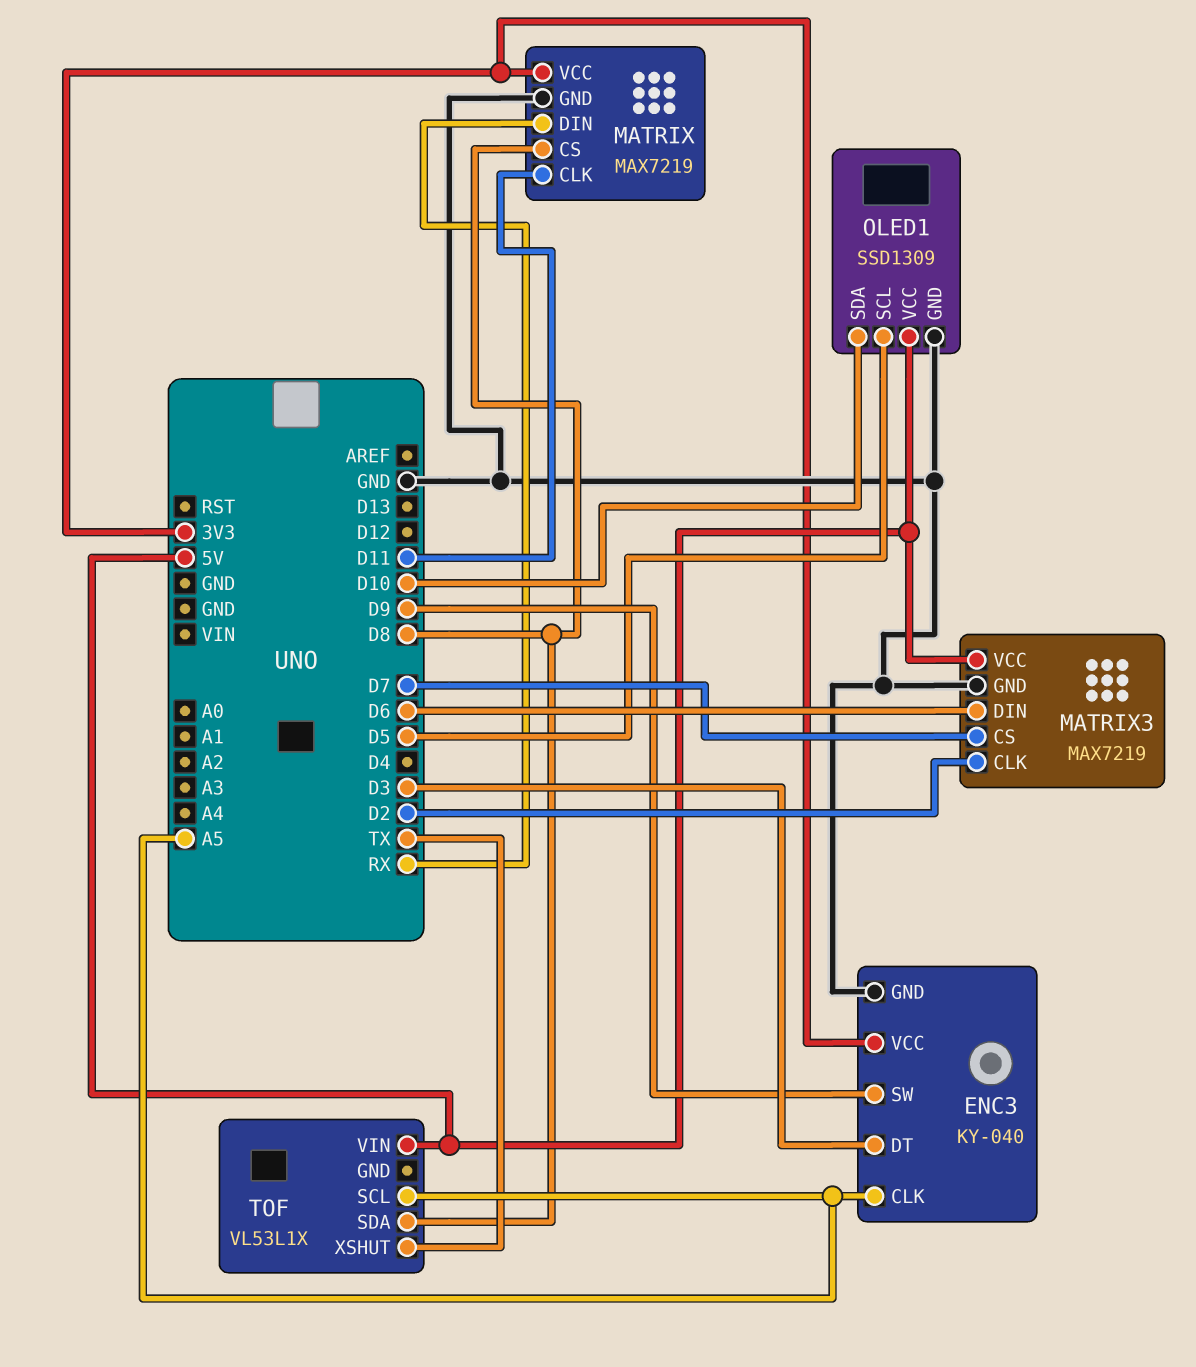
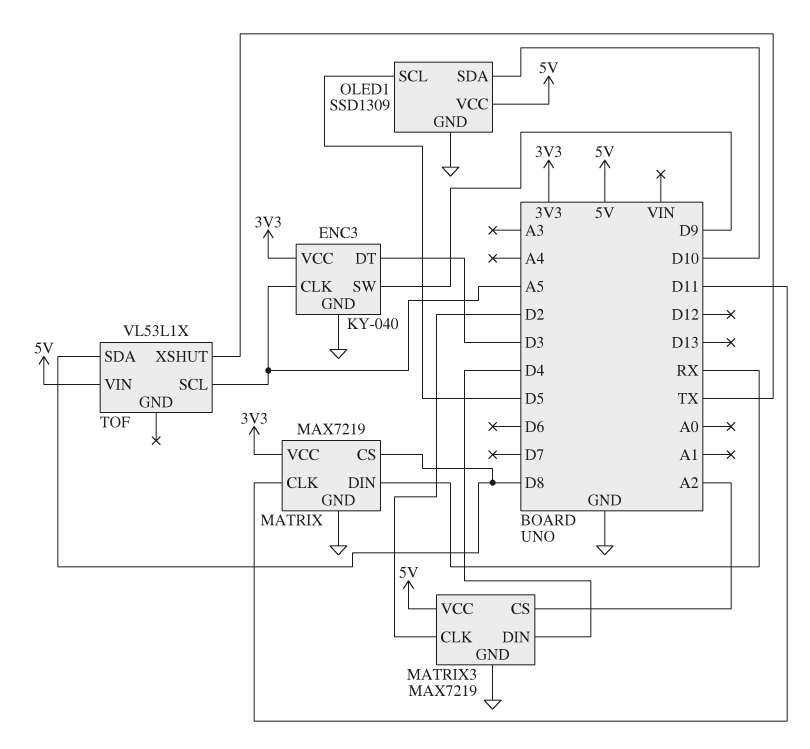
MATRIX3 pin CS: D7 -> A2
MATRIX3 pin DIN: D6 -> D4

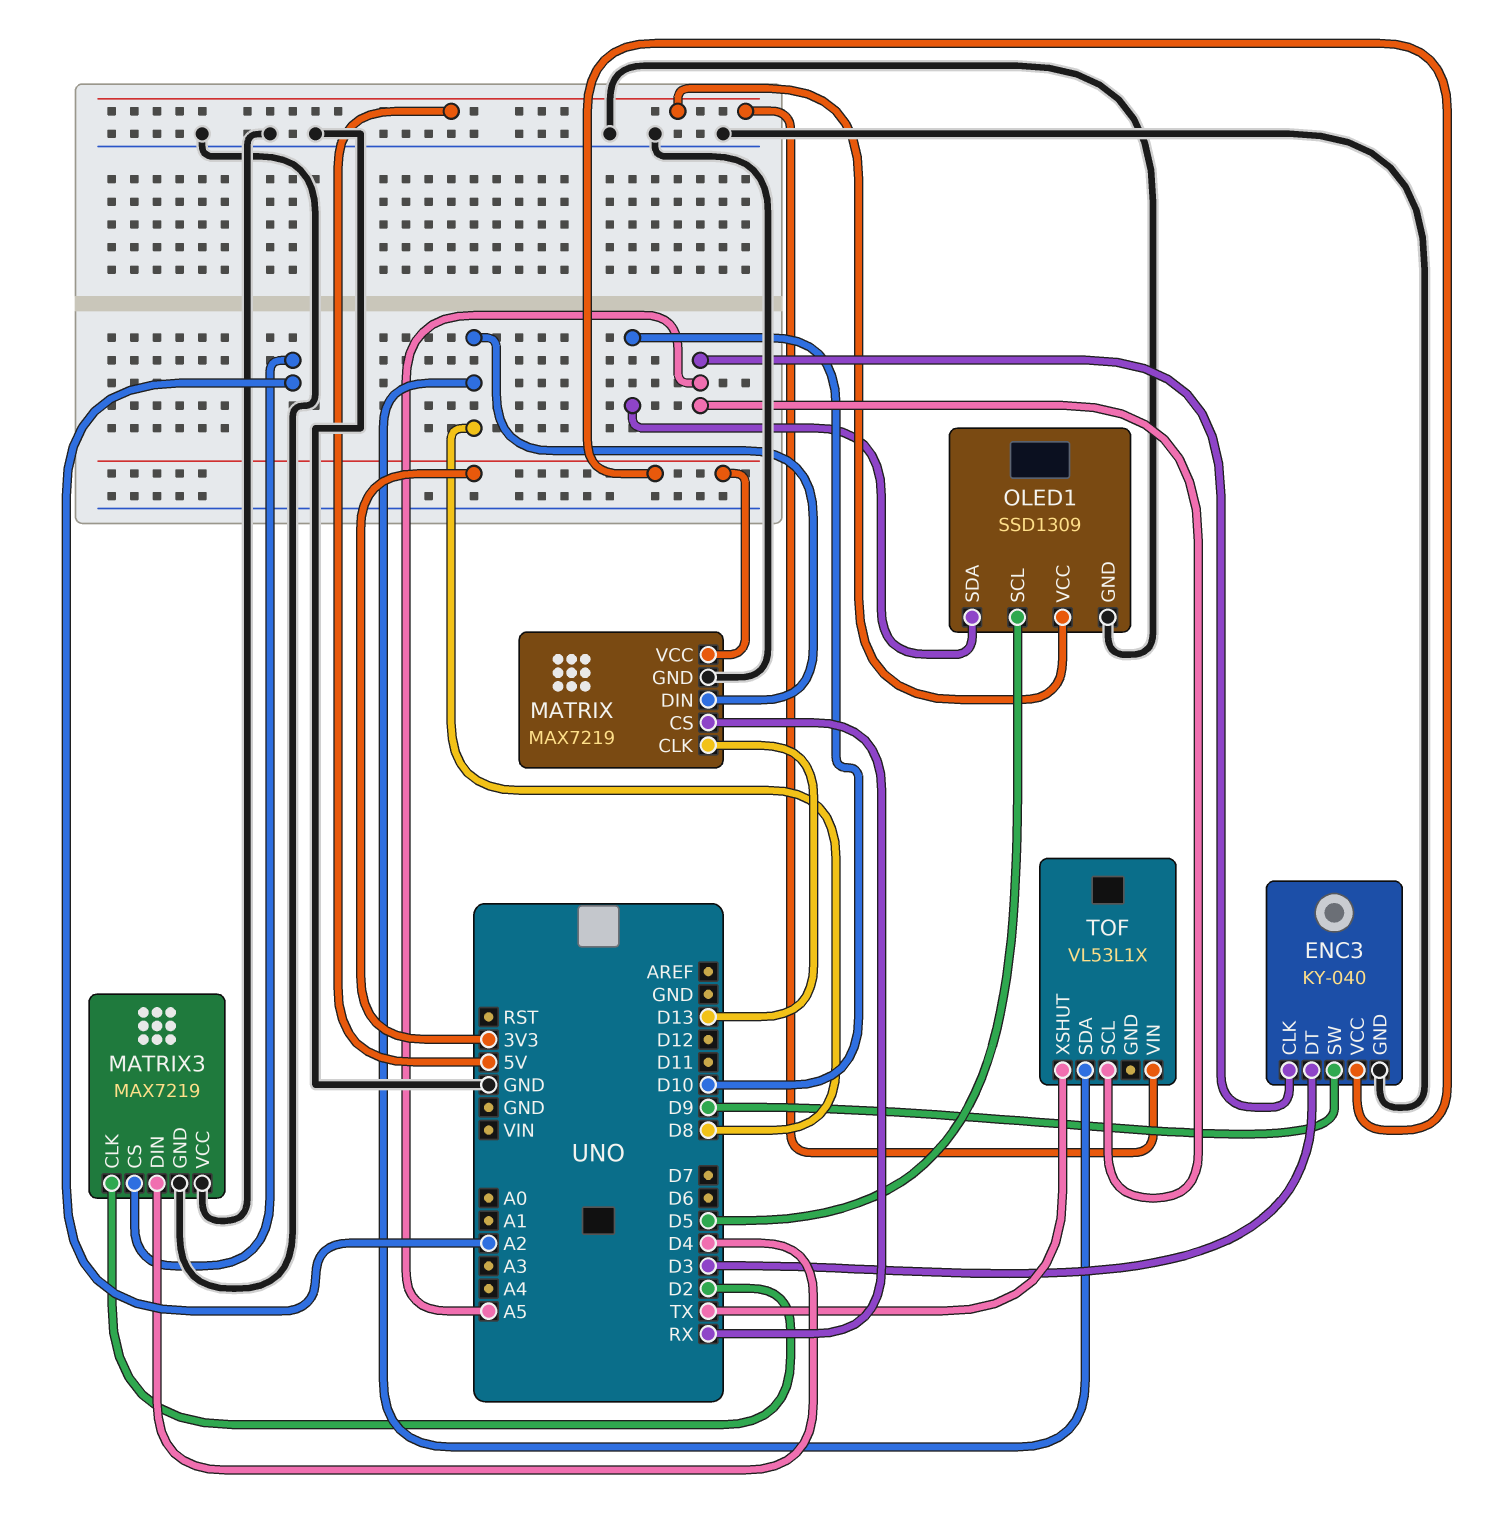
MATRIX pin CLK: D11 -> D13
MATRIX pin CS: D8 -> RX
MATRIX pin DIN: RX -> D8
MATRIX3 pin VCC: 5V -> GND

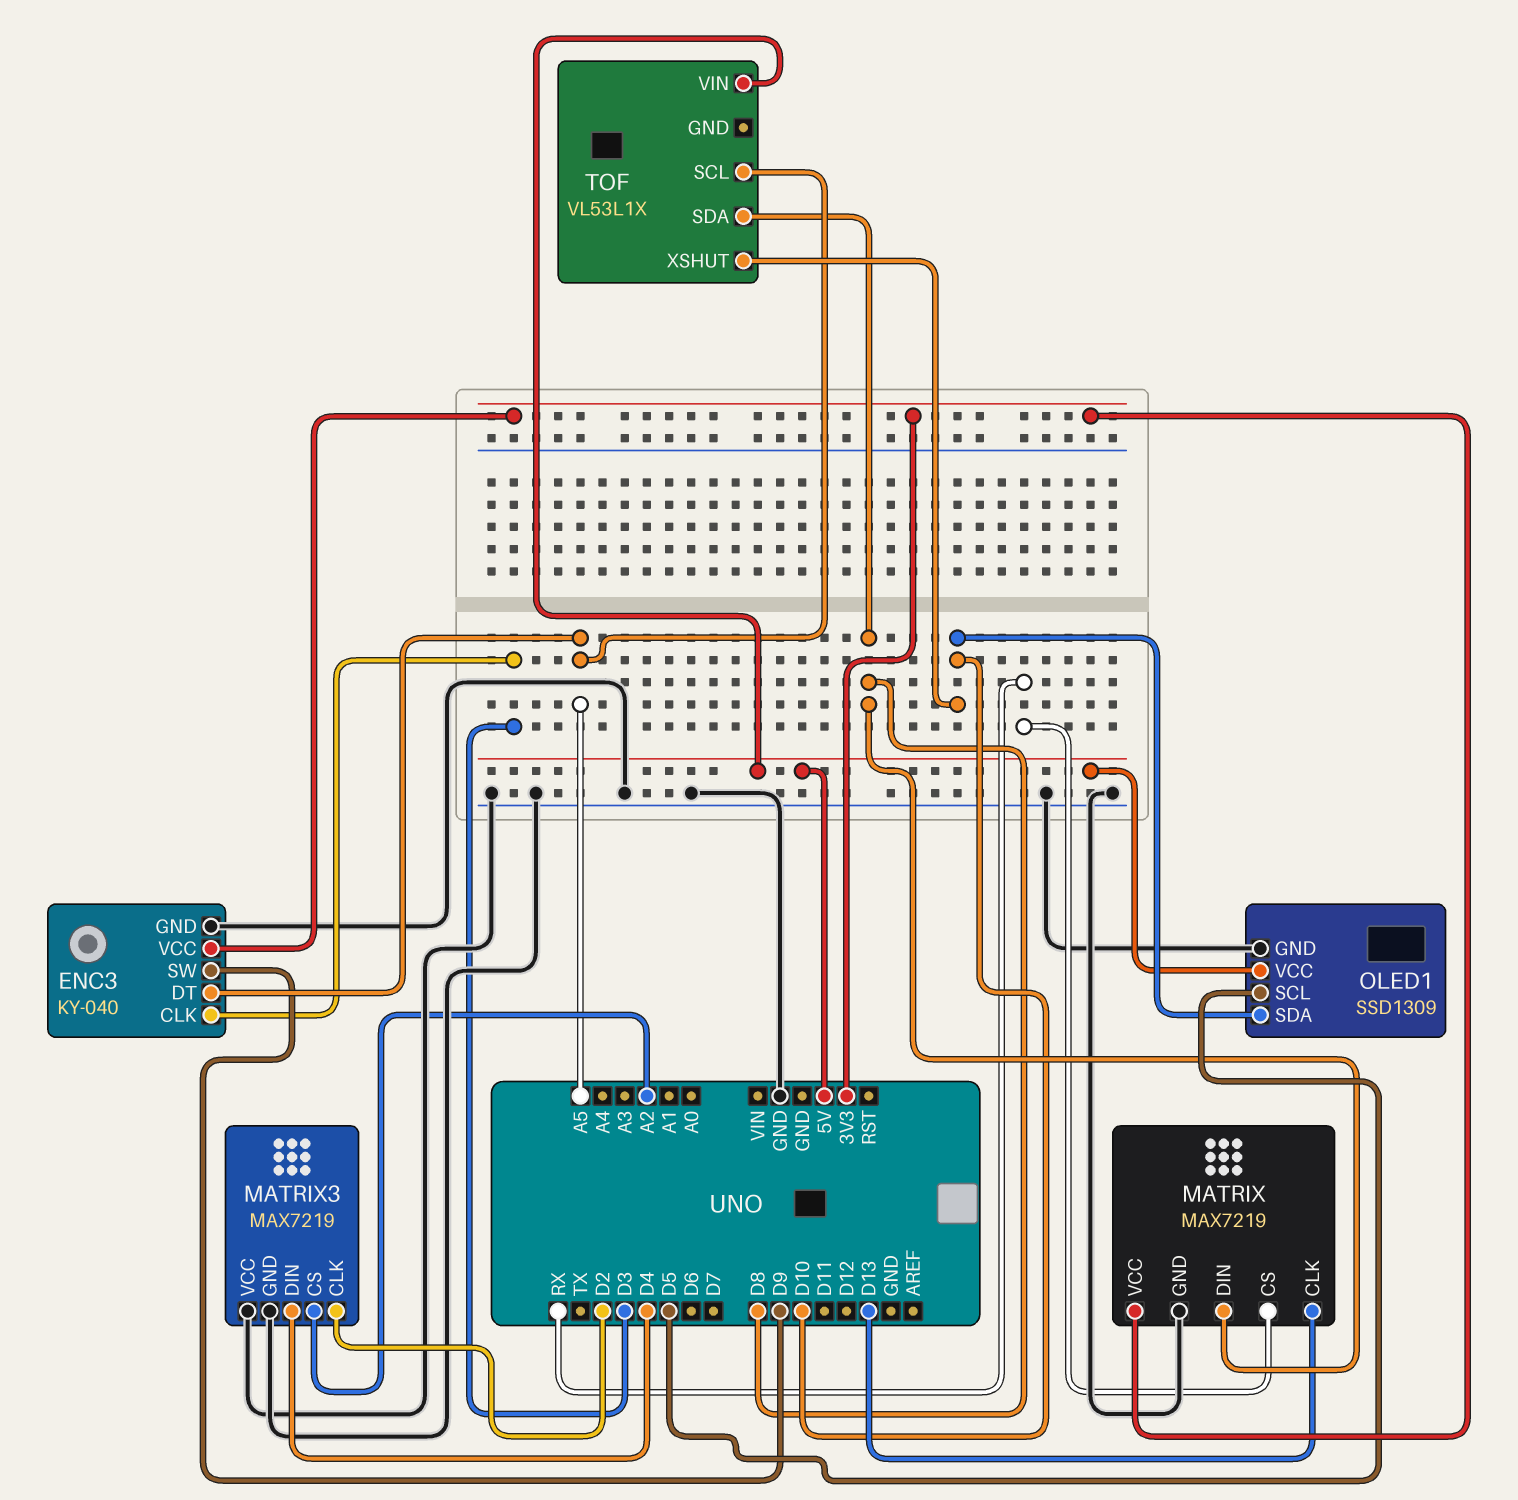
ENC3 pin CLK: A5 -> D3
ENC3 pin DT: D3 -> A5
TOF pin XSHUT: TX -> D10

